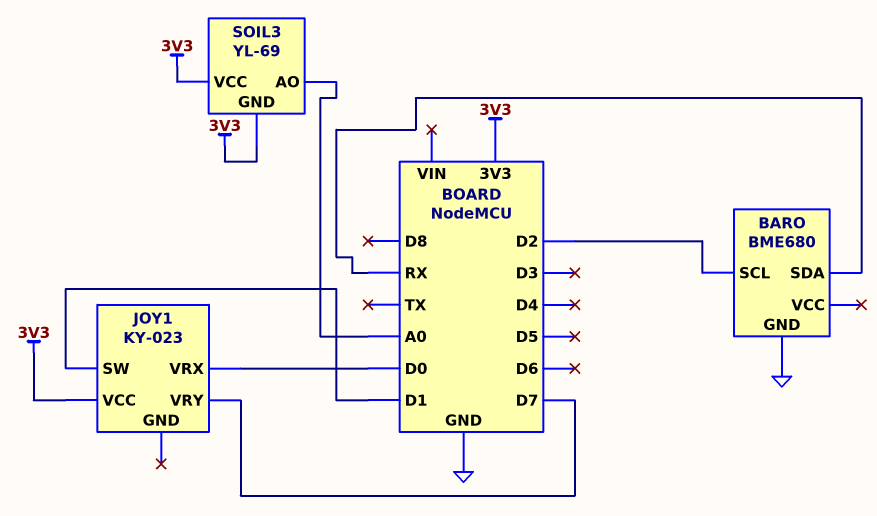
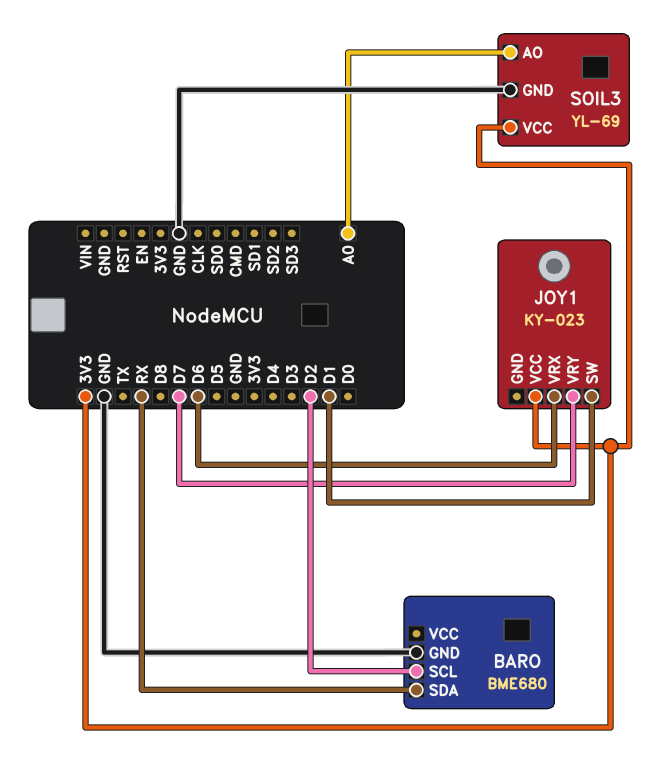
JOY1 pin VRX: D0 -> D6
SOIL3 pin GND: 3V3 -> GND

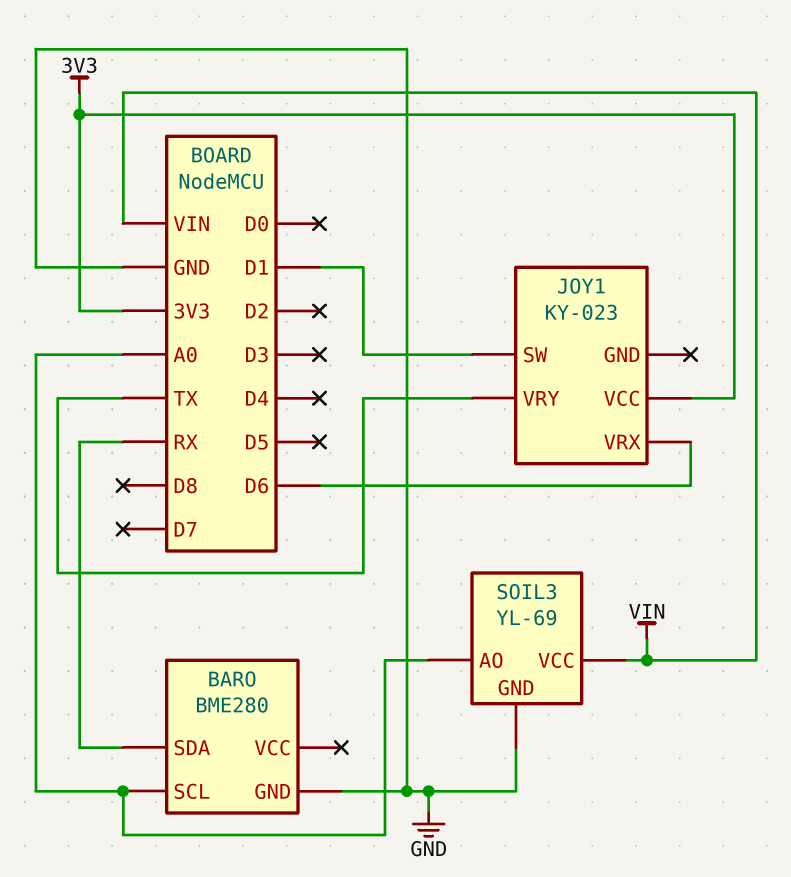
BARO: BME680 -> BME280
BARO pin SCL: D2 -> A0
JOY1 pin VRY: D7 -> TX
SOIL3 pin VCC: 3V3 -> VIN

